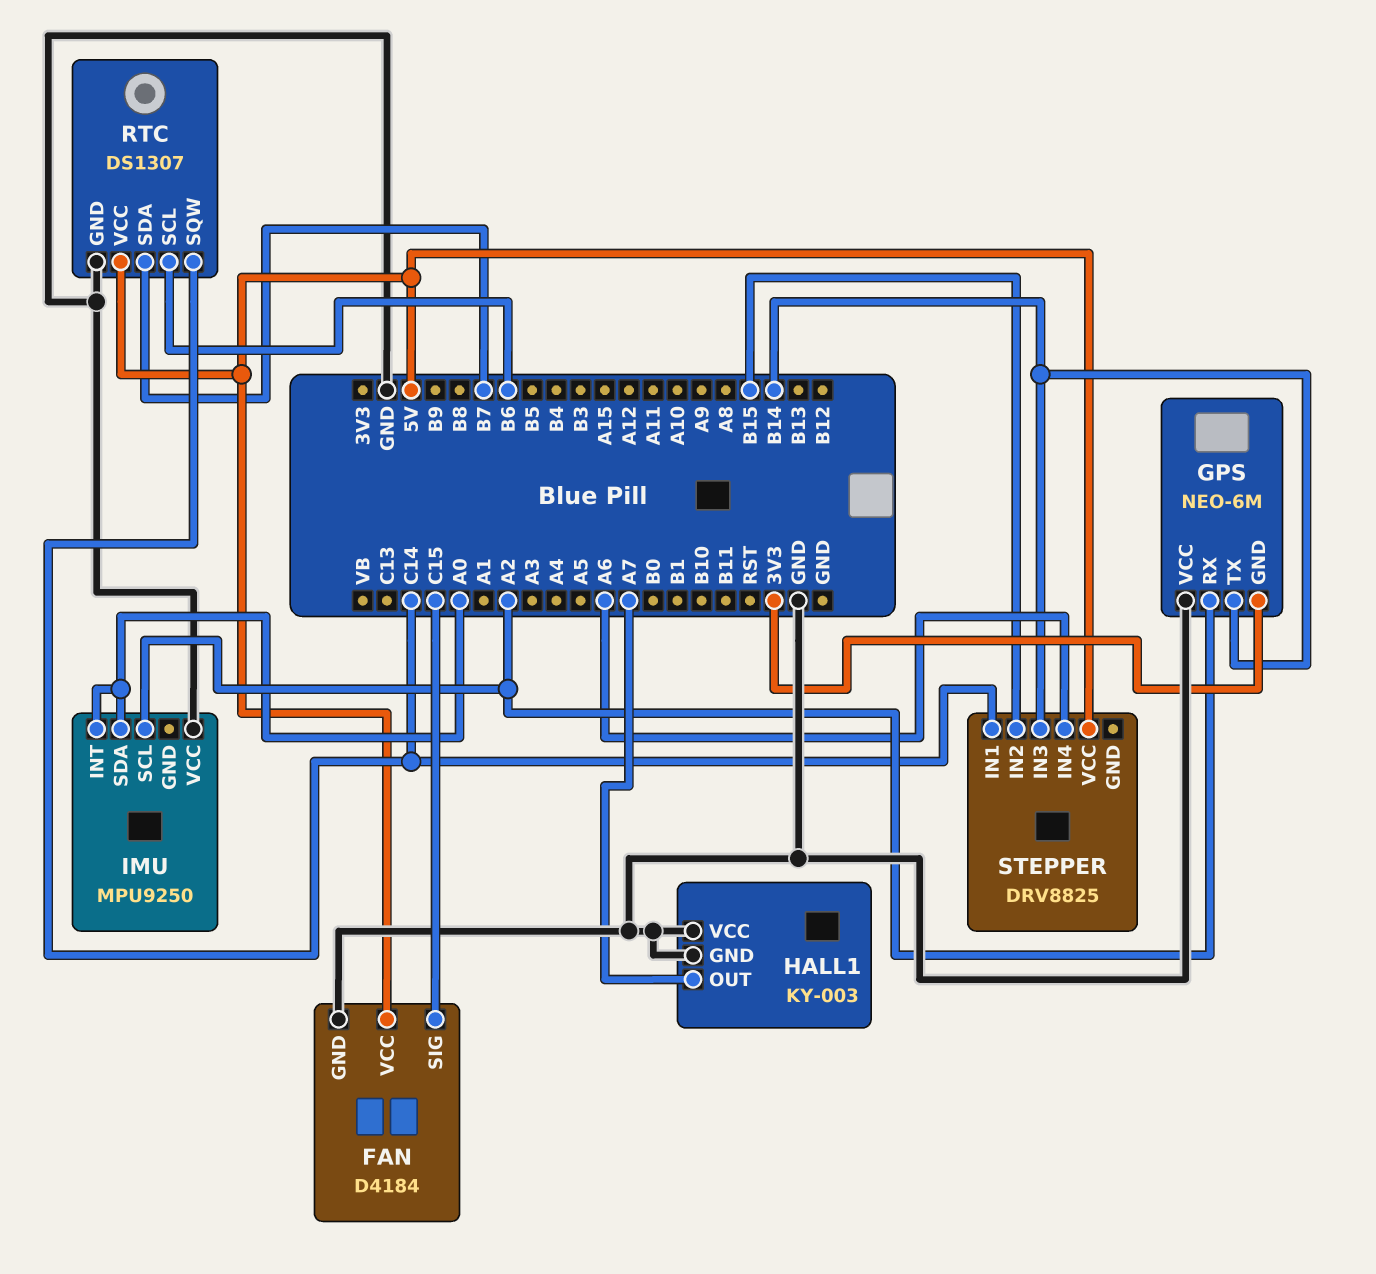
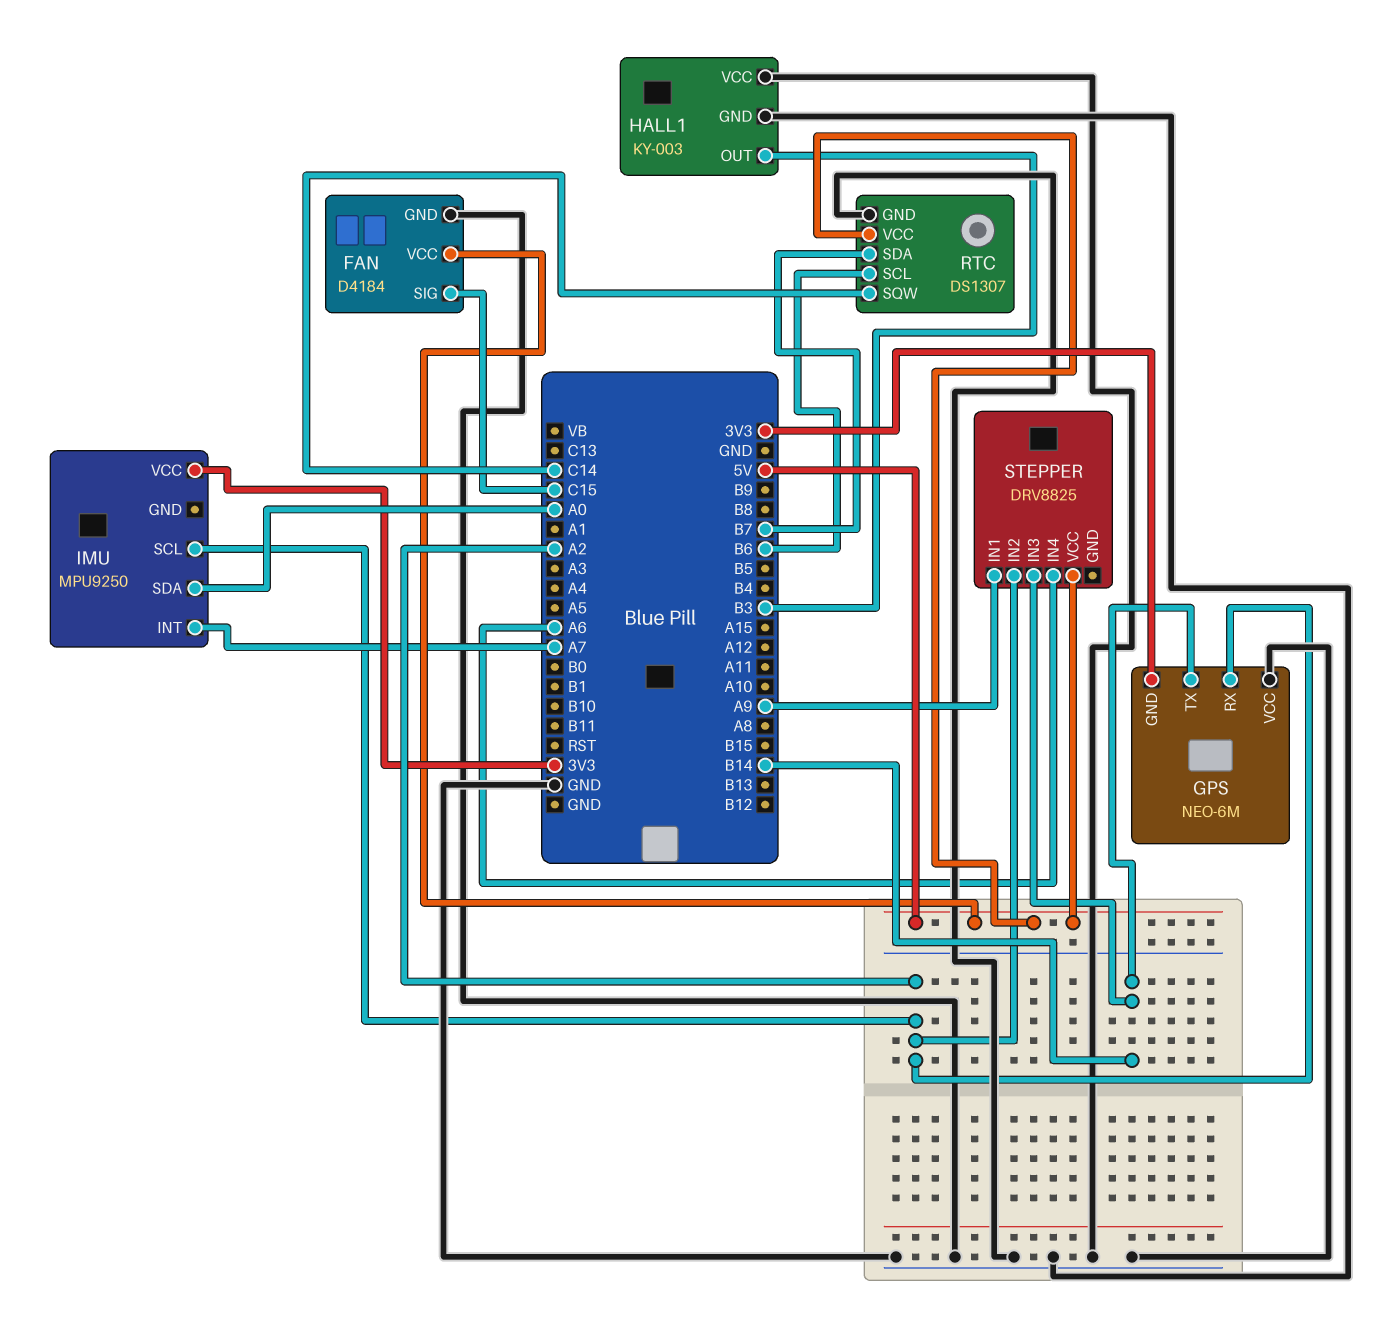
HALL1 pin OUT: A7 -> B3
IMU pin INT: A0 -> A7
IMU pin VCC: GND -> 3V3
STEPPER pin IN1: C14 -> A9
STEPPER pin IN2: B15 -> A2

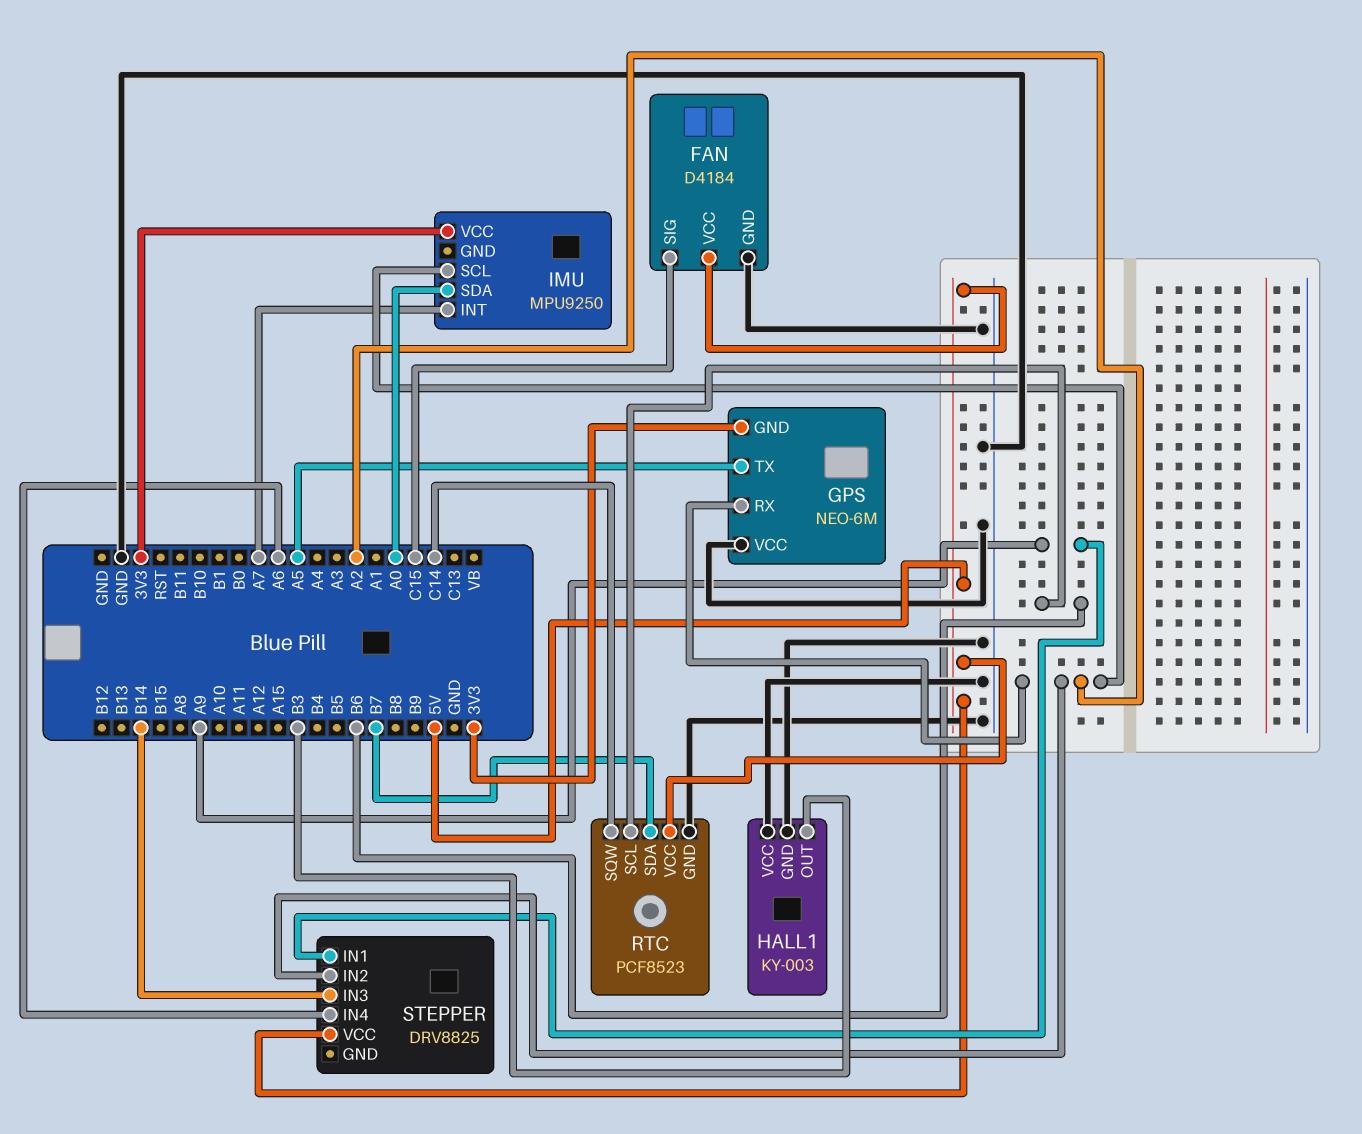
GPS pin TX: B14 -> A5
RTC: DS1307 -> PCF8523

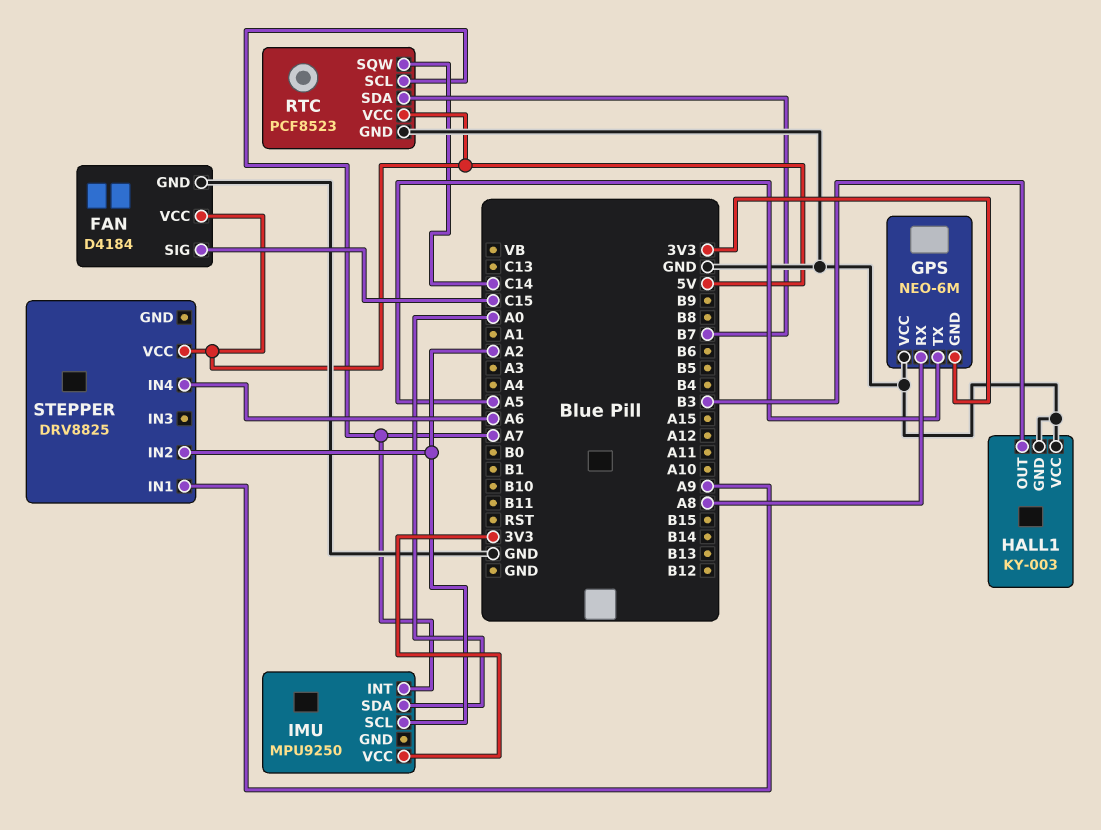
GPS pin RX: A2 -> A8
RTC pin SCL: B6 -> A7
STEPPER pin IN3: B14 -> none

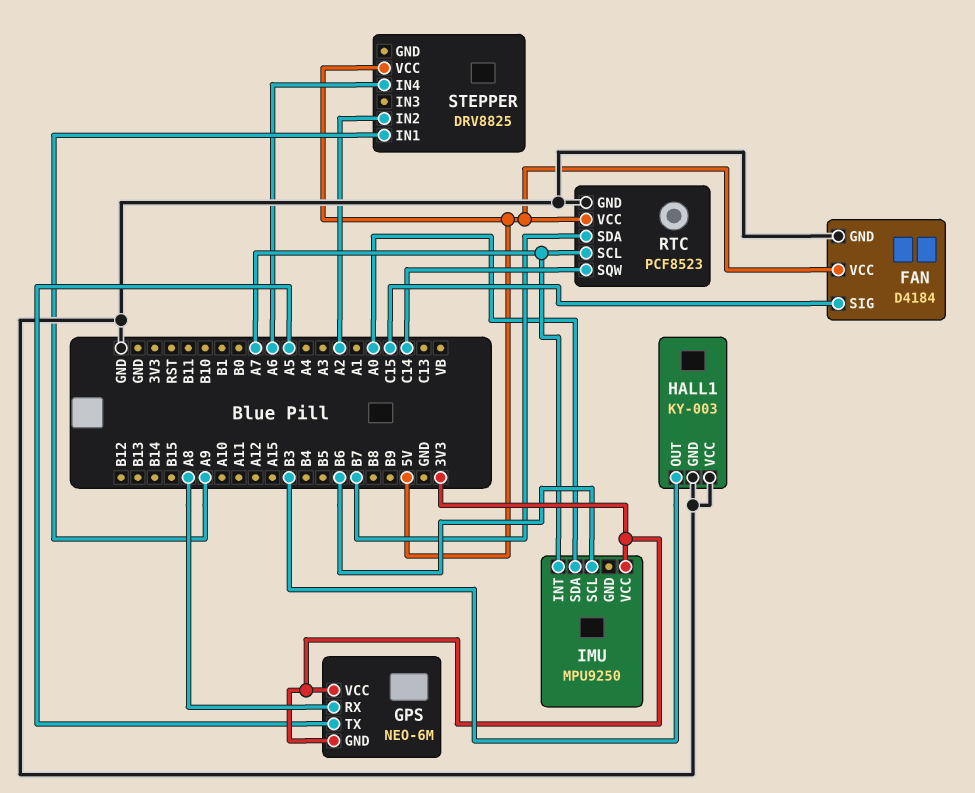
GPS pin VCC: GND -> 3V3
IMU pin SCL: A2 -> B6

